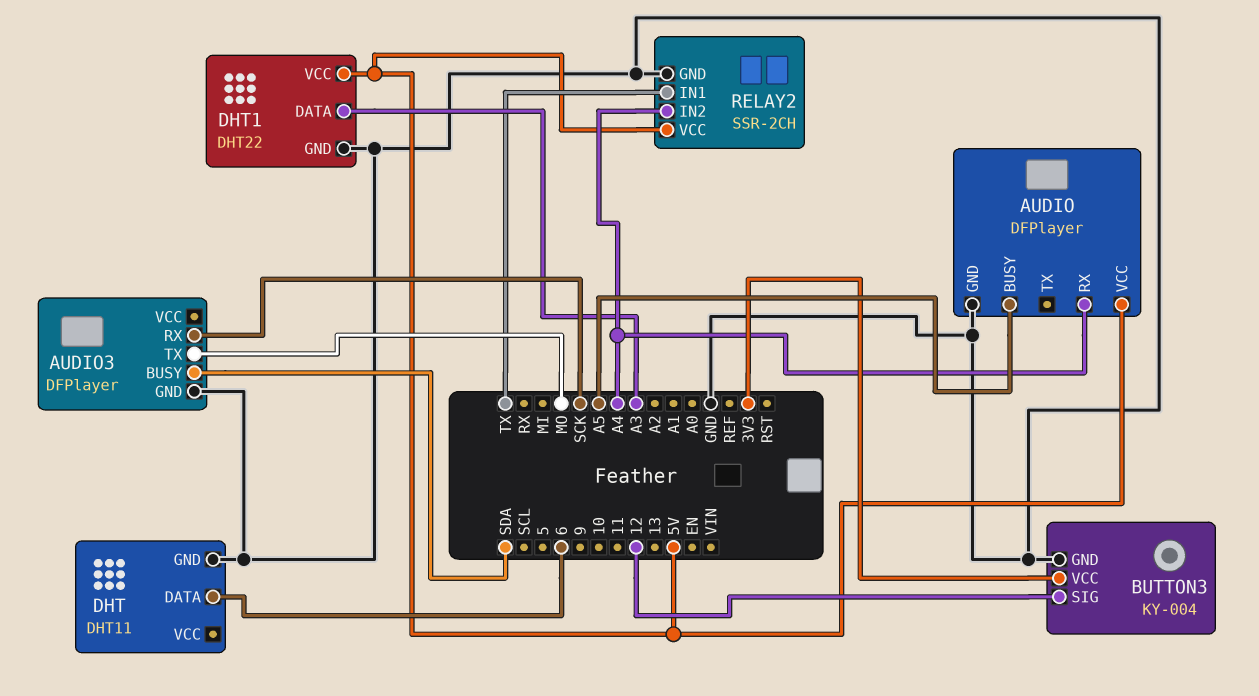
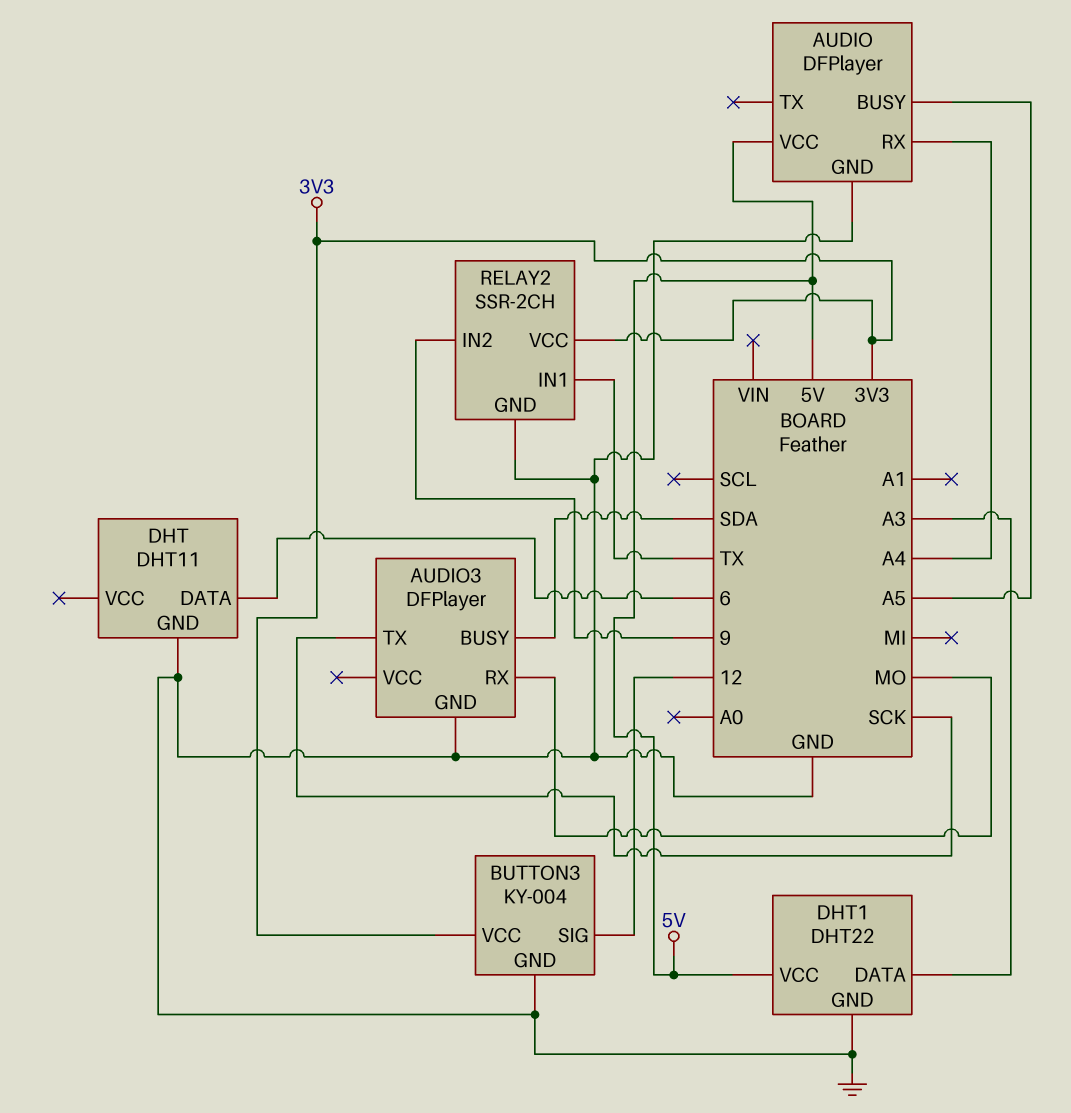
AUDIO3 pin RX: SCK -> MO
AUDIO3 pin TX: MO -> SCK
RELAY2 pin IN2: A4 -> 9
RELAY2 pin VCC: 5V -> 3V3

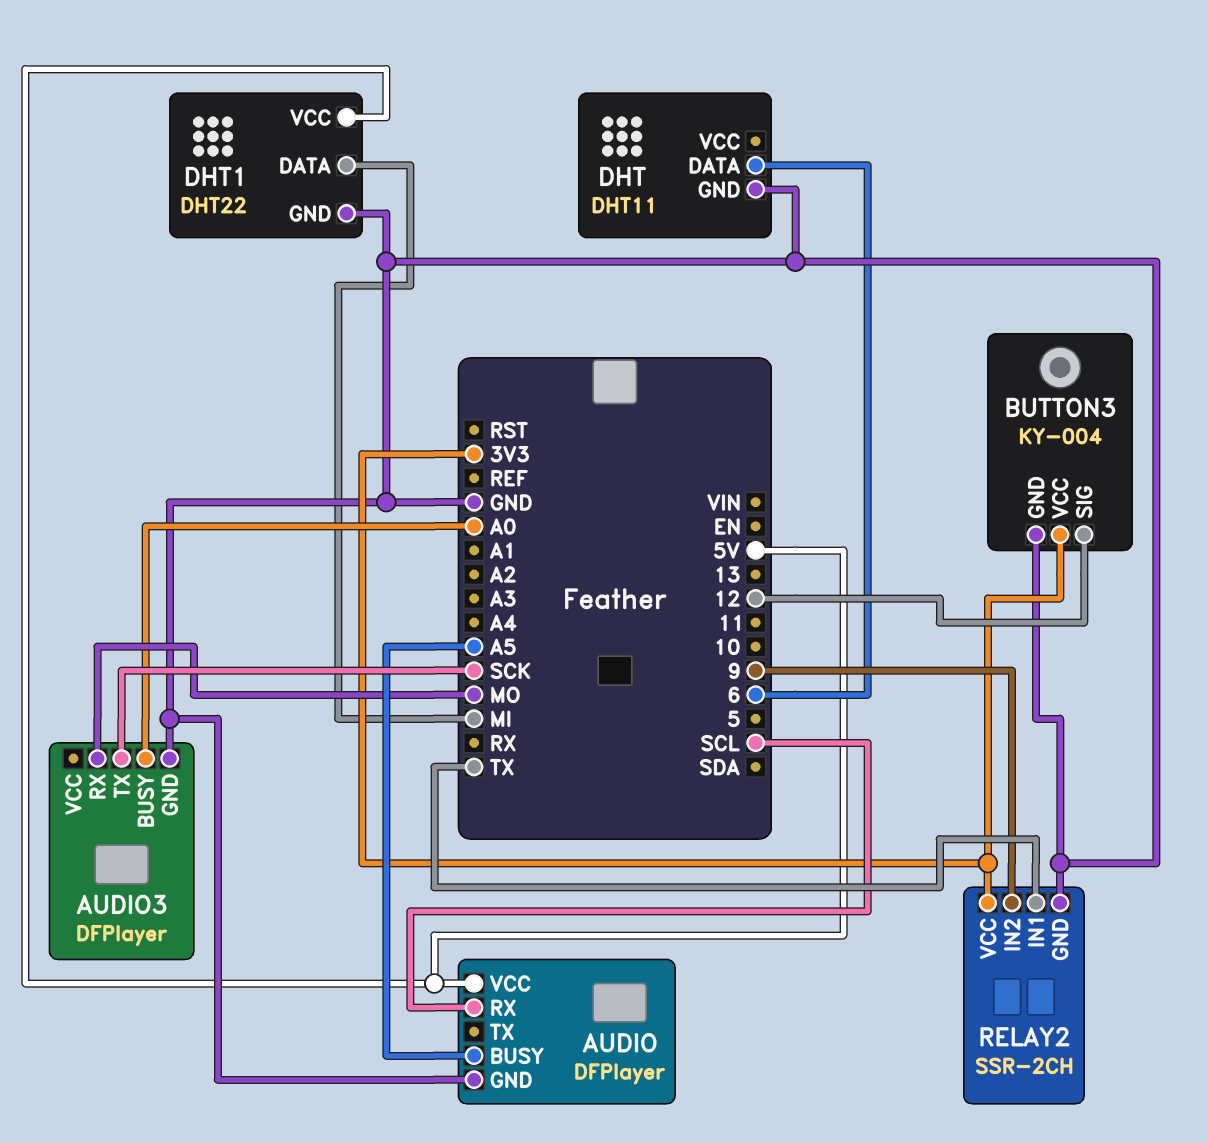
AUDIO pin RX: A4 -> SCL
AUDIO3 pin BUSY: SDA -> A0
DHT1 pin DATA: A3 -> MI

